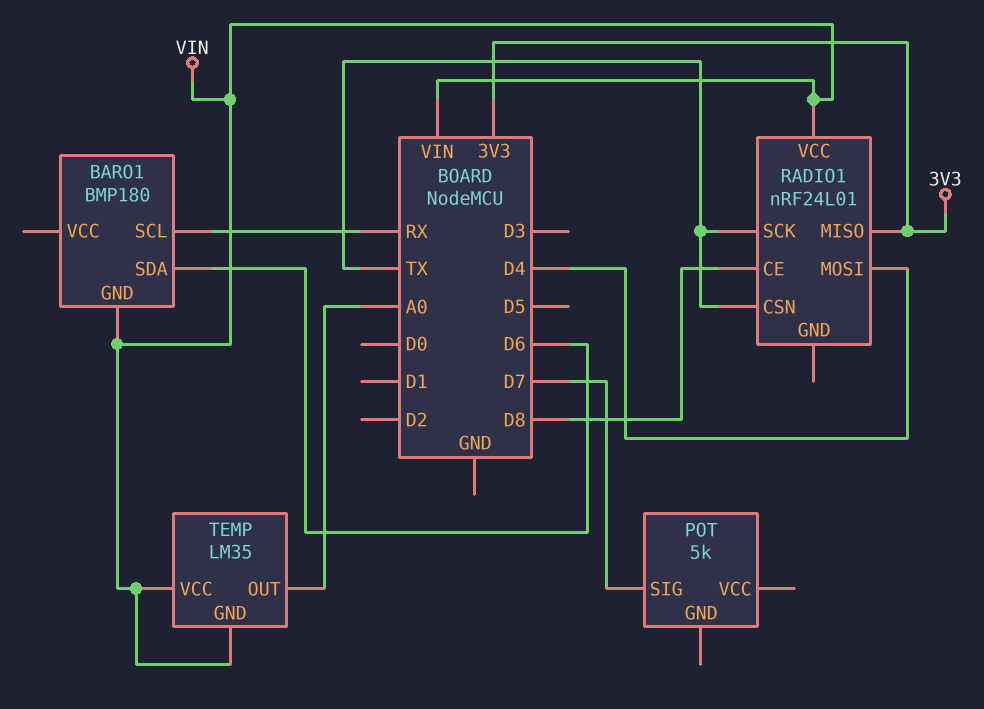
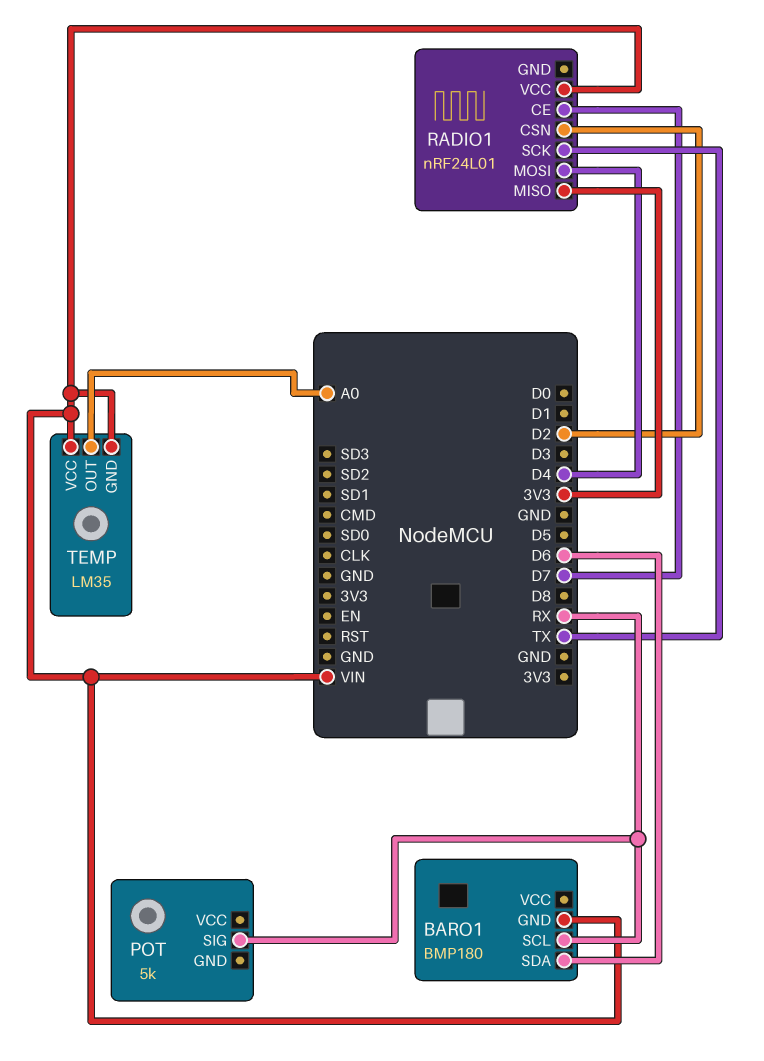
POT pin SIG: D7 -> RX
RADIO1 pin CE: D8 -> D7
RADIO1 pin CSN: TX -> D2

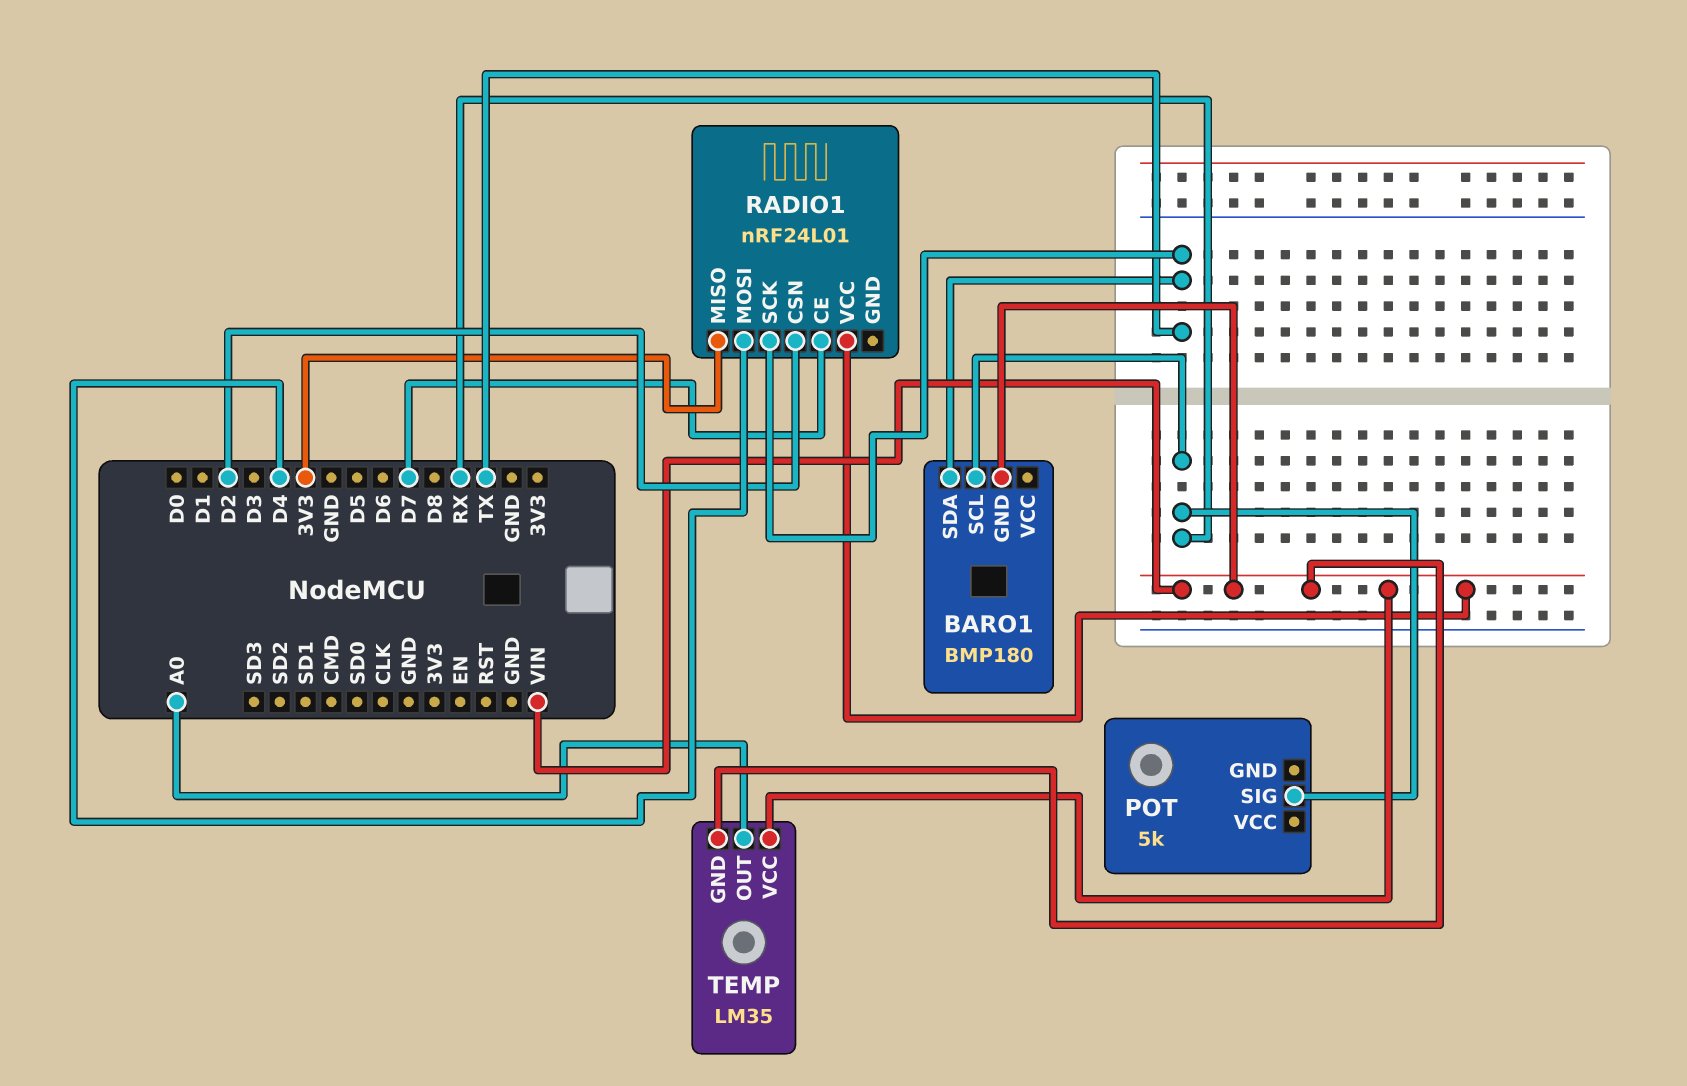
BARO1 pin SDA: D6 -> TX

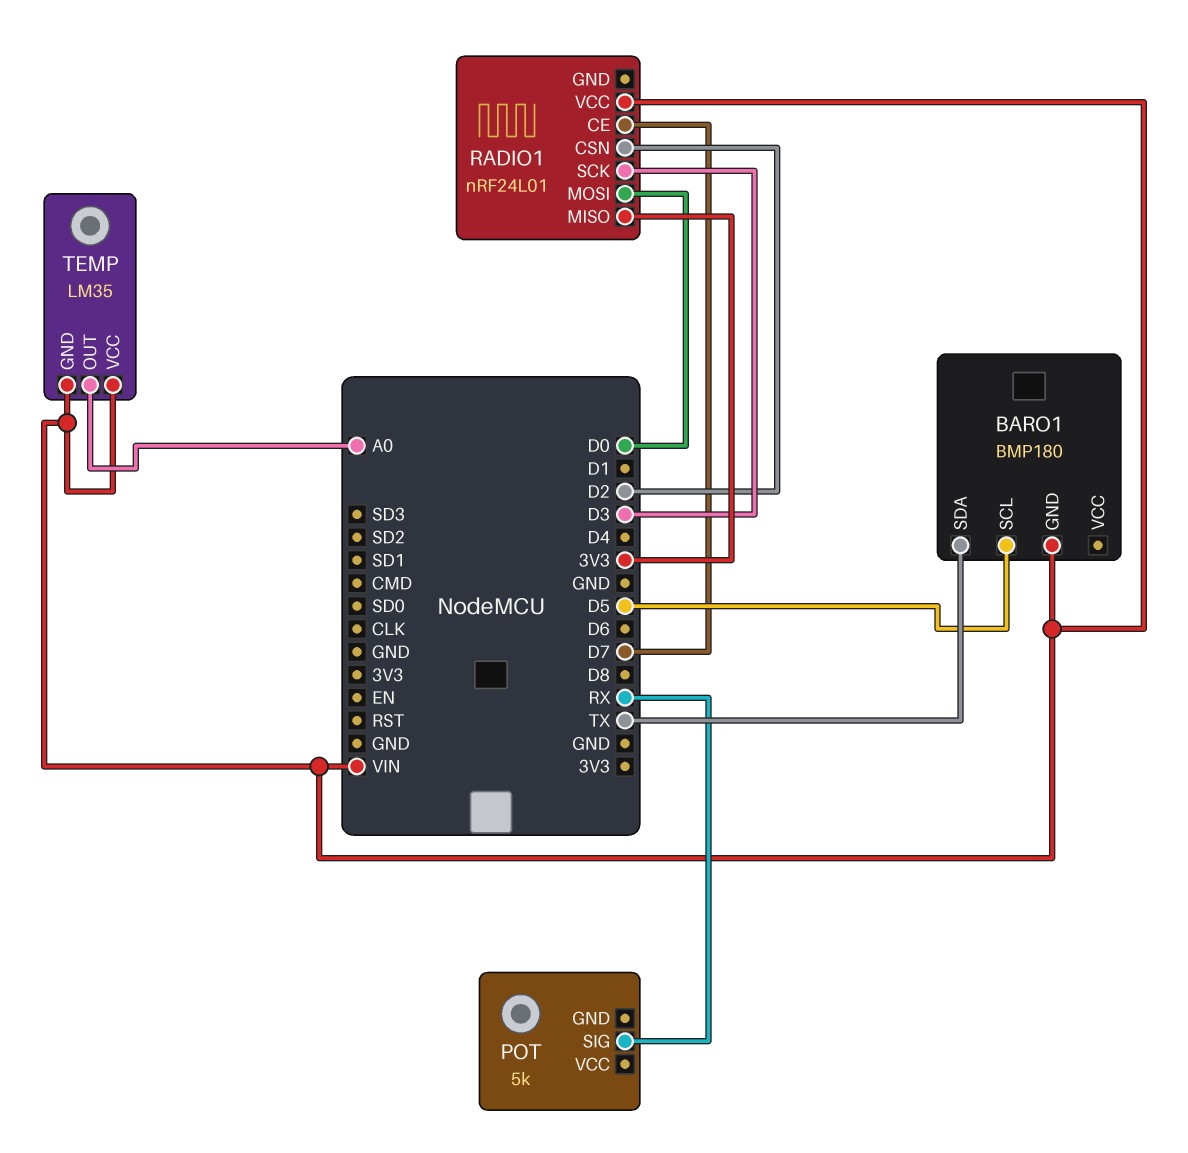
BARO1 pin SCL: RX -> D5
RADIO1 pin MOSI: D4 -> D0
RADIO1 pin SCK: TX -> D3

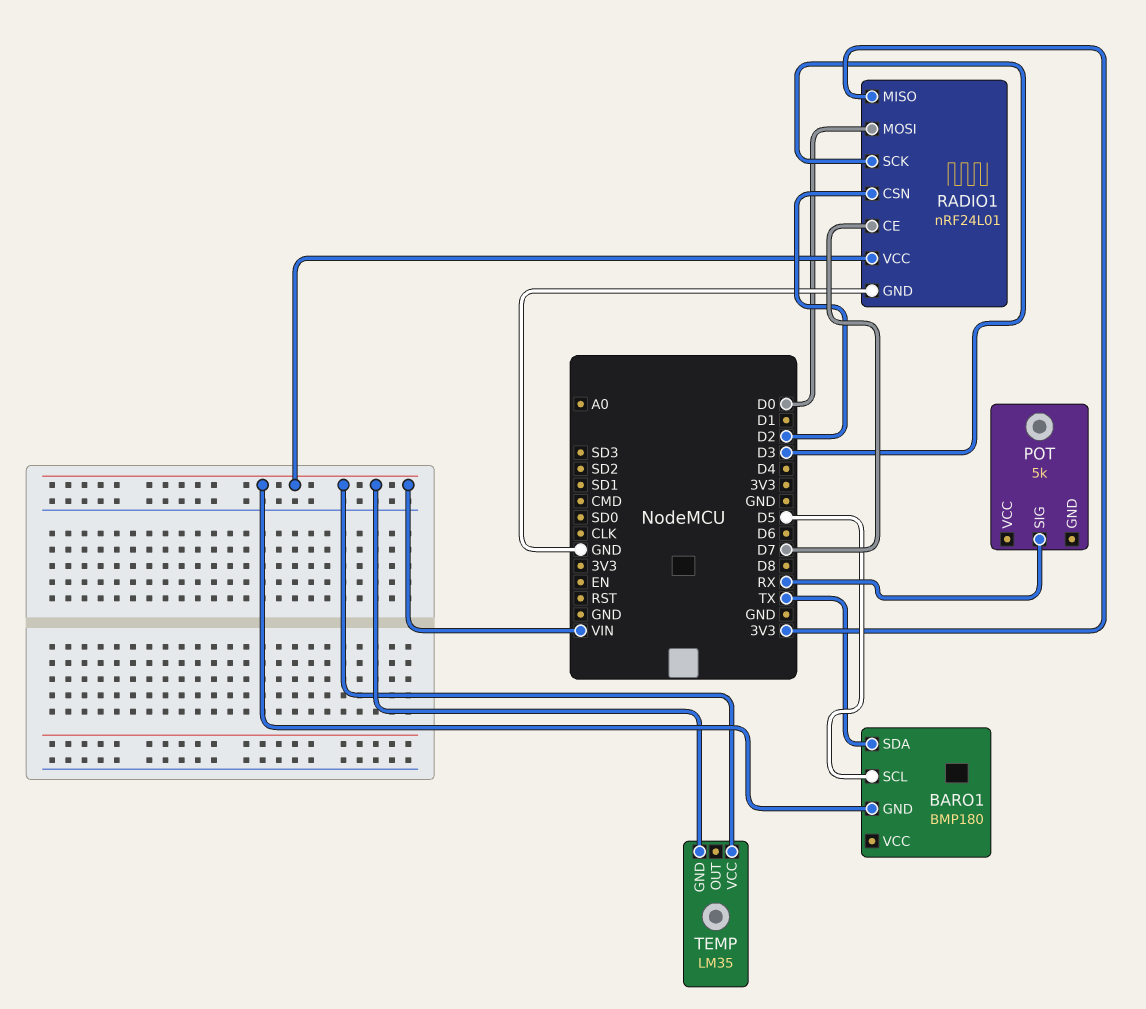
RADIO1 pin GND: none -> GND
TEMP pin OUT: A0 -> none

